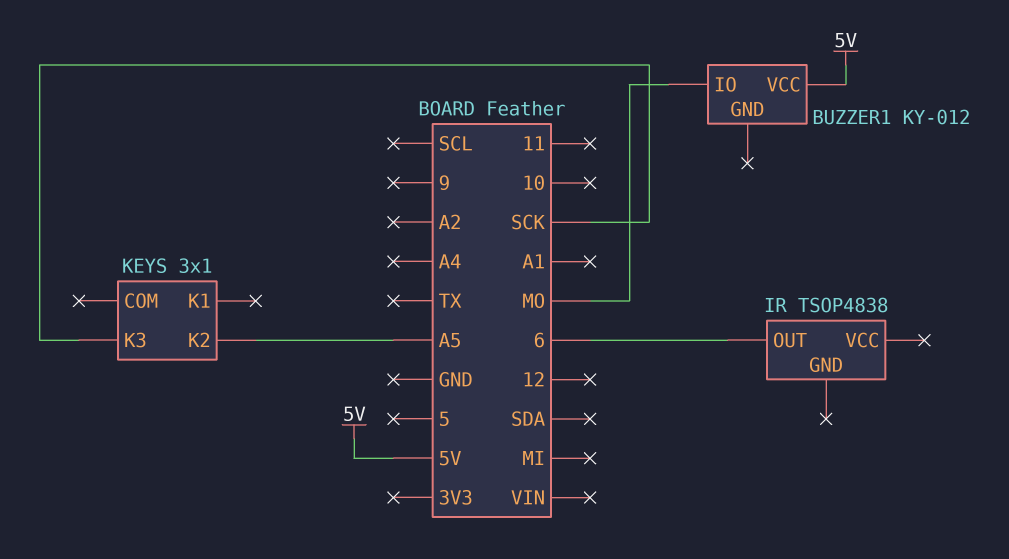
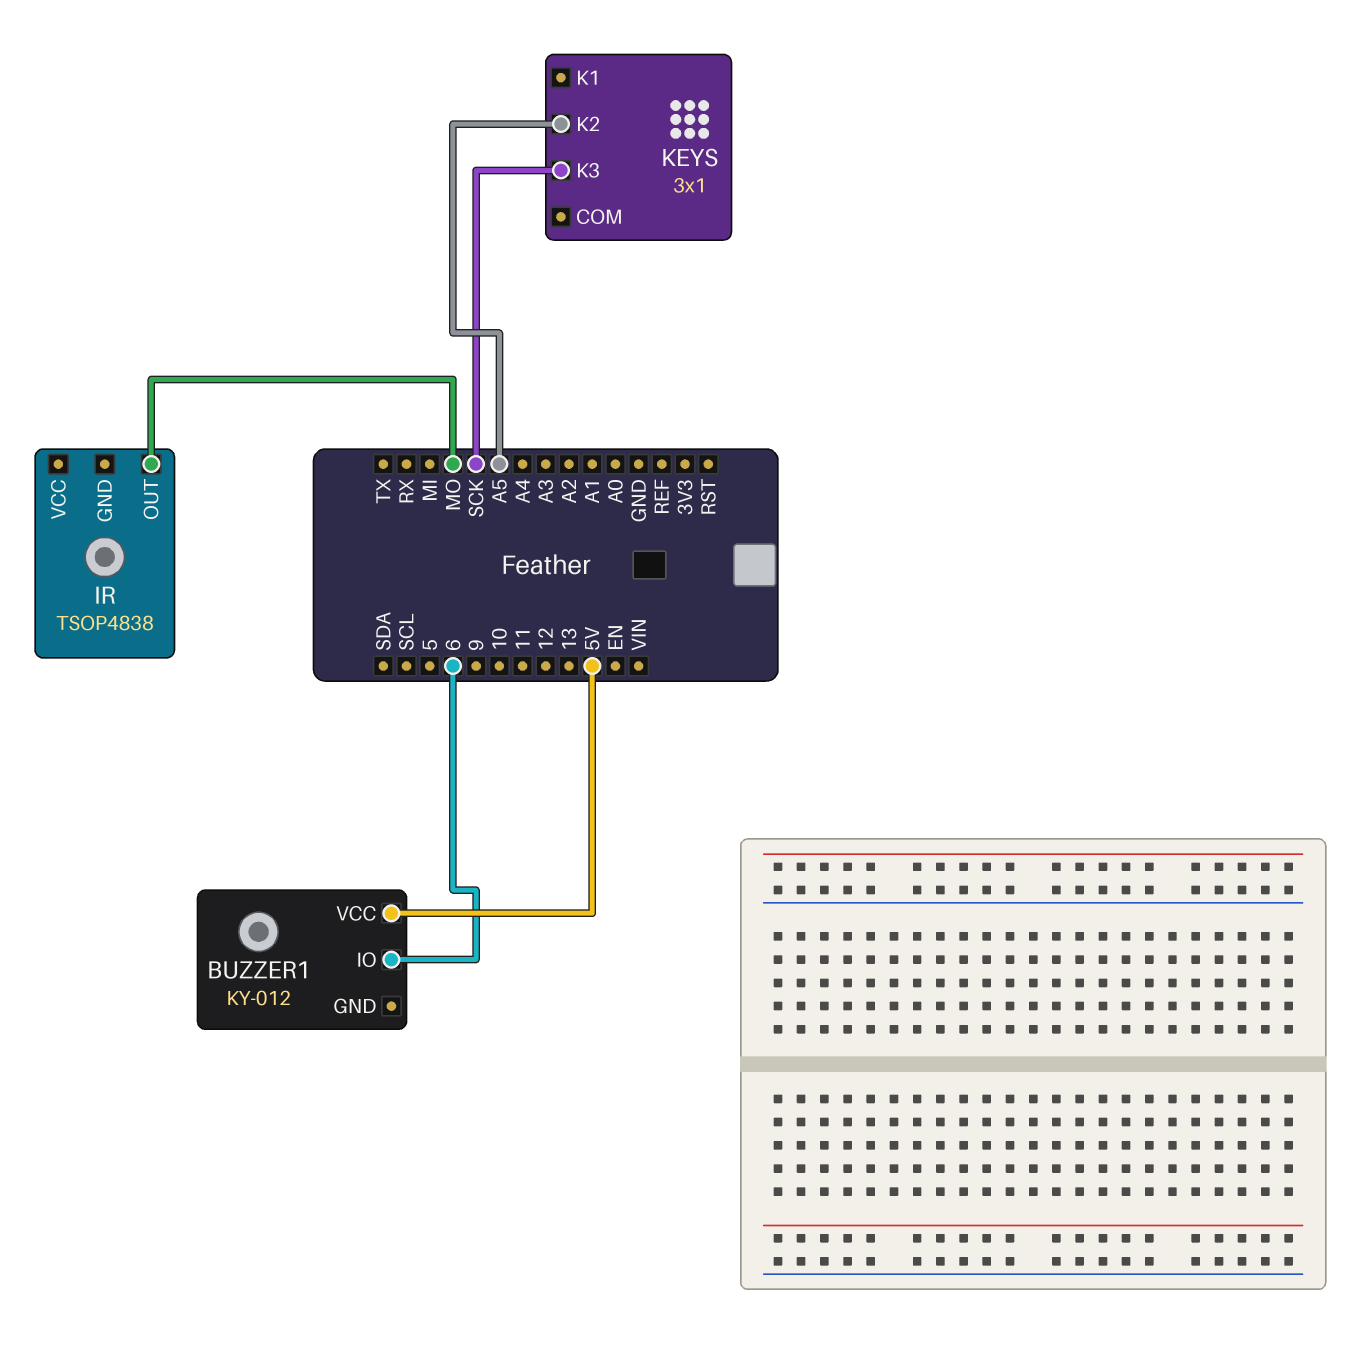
BUZZER1 pin IO: MO -> 6
IR pin OUT: 6 -> MO

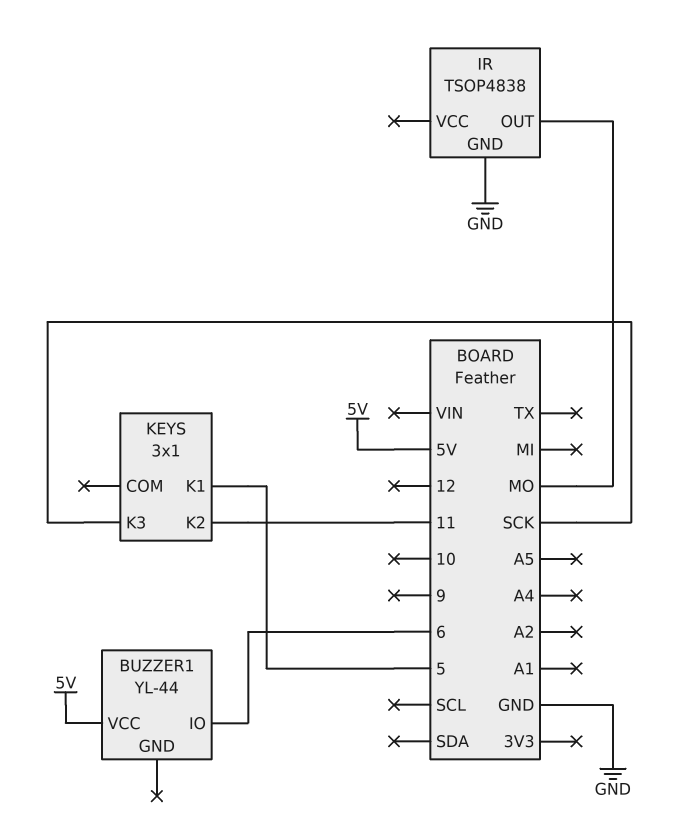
BUZZER1: KY-012 -> YL-44
IR pin GND: none -> GND
KEYS pin K1: none -> 5
KEYS pin K2: A5 -> 11

